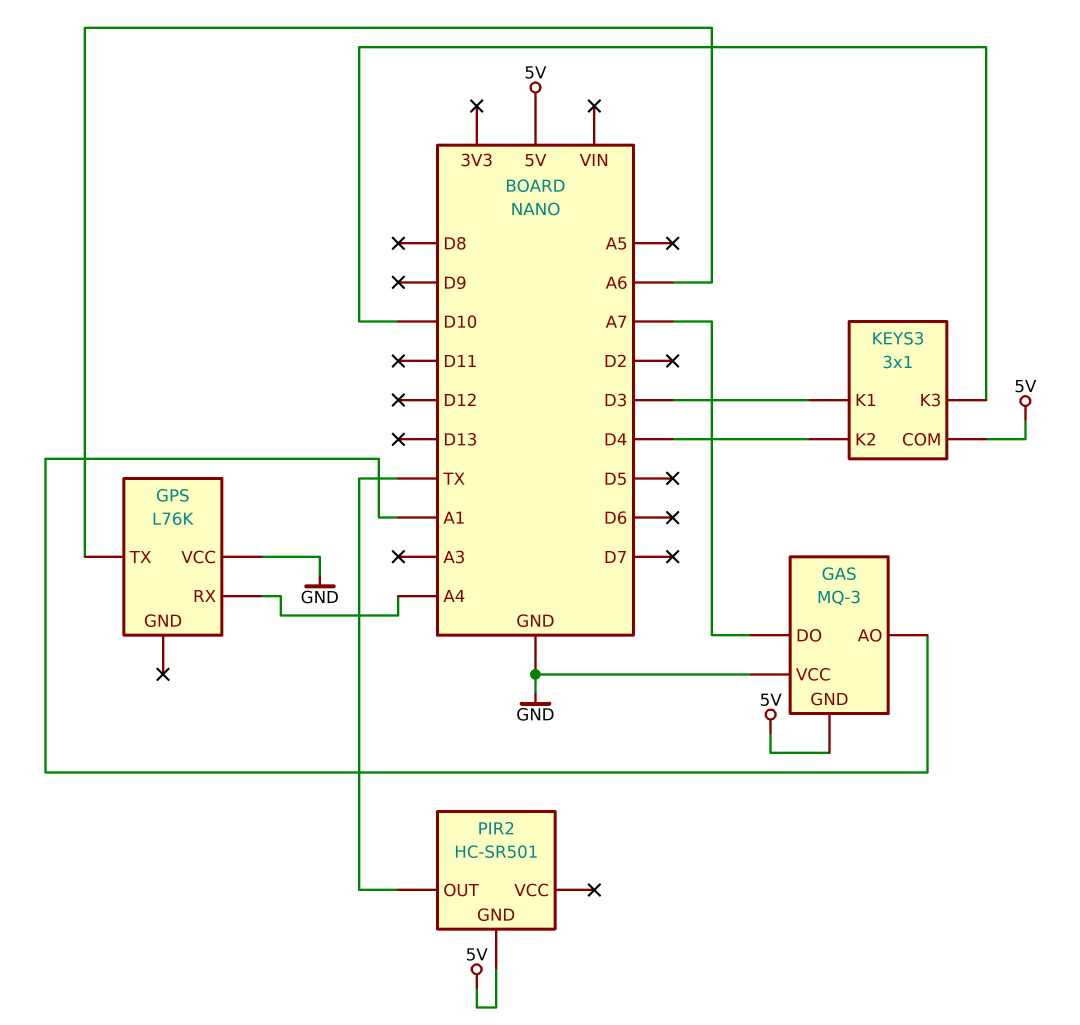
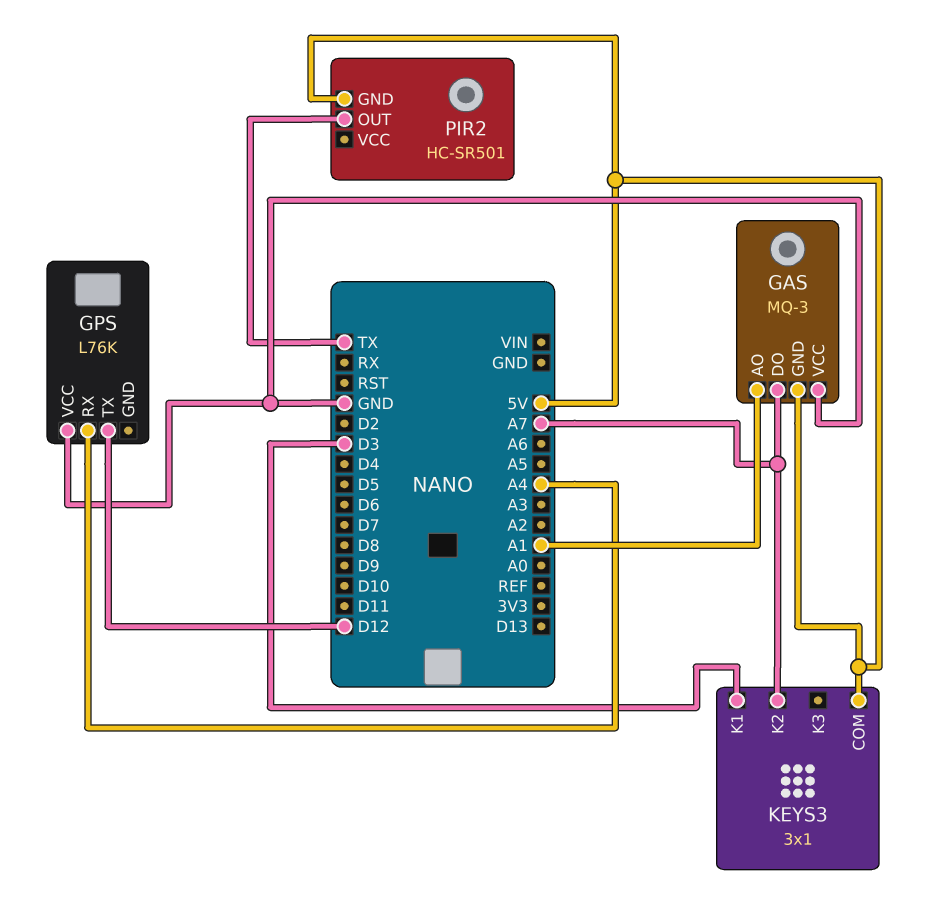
GPS pin TX: A6 -> D12
KEYS3 pin K2: D4 -> A7
KEYS3 pin K3: D10 -> none

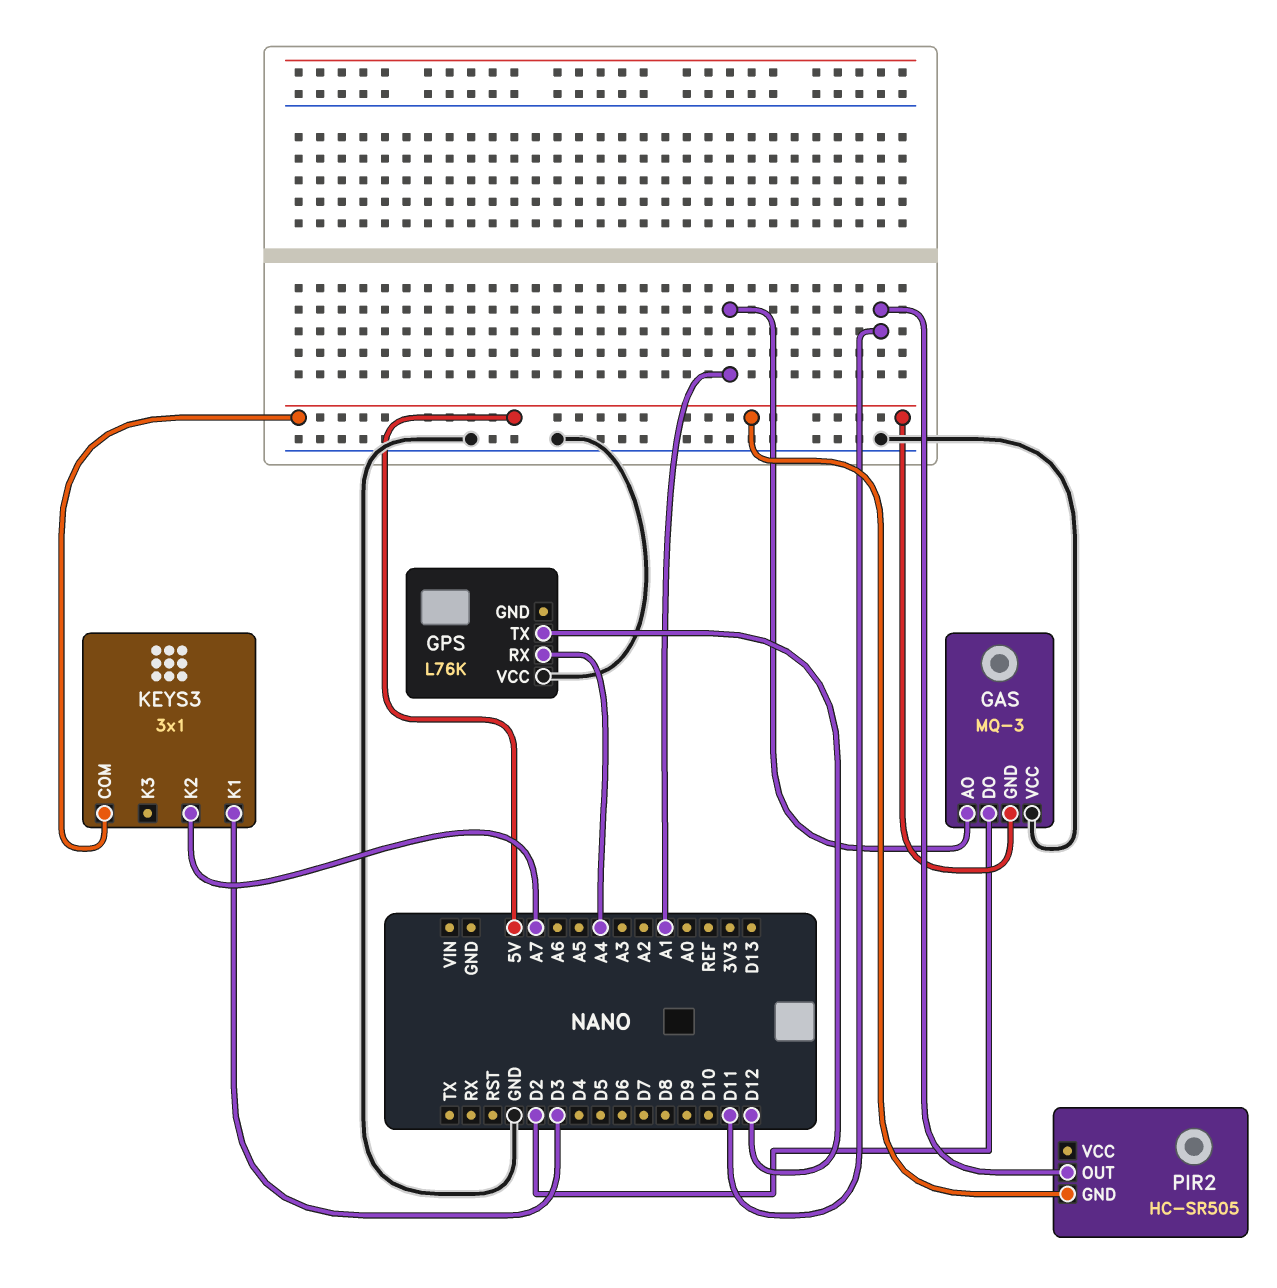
GAS pin DO: A7 -> D2
PIR2: HC-SR501 -> HC-SR505
PIR2 pin OUT: TX -> D11

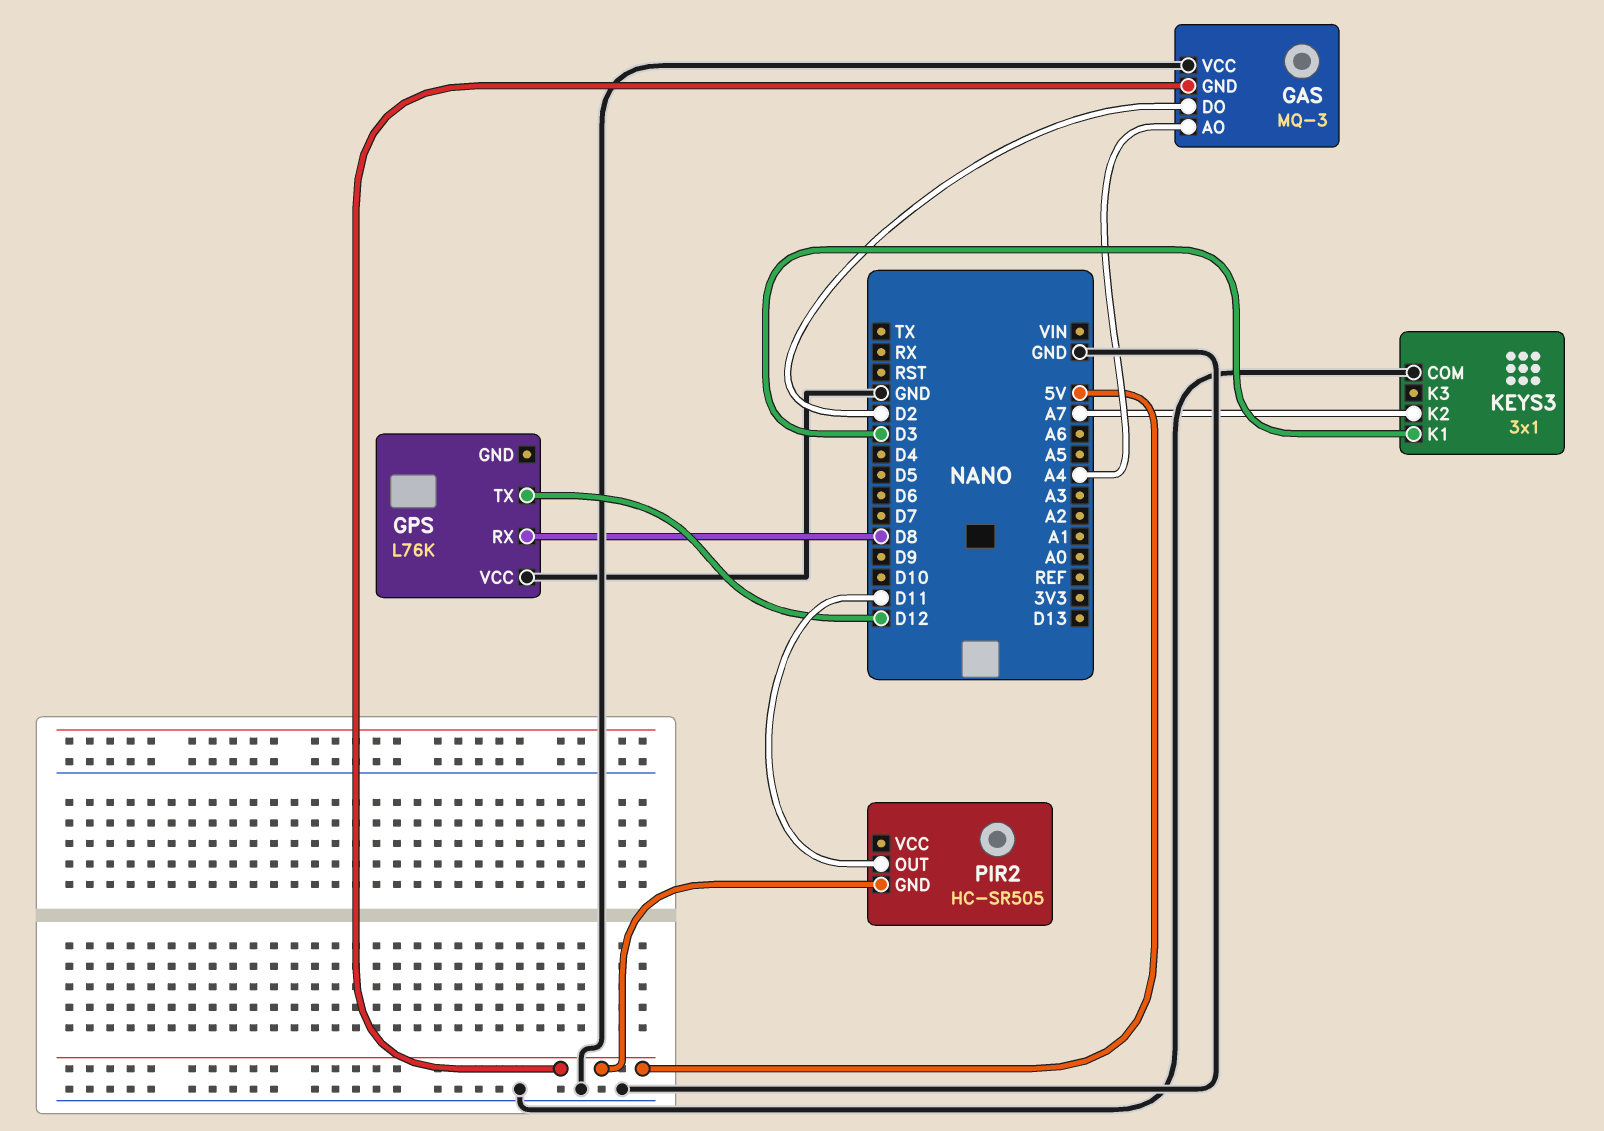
GAS pin AO: A1 -> A4
GPS pin RX: A4 -> D8
KEYS3 pin COM: 5V -> GND

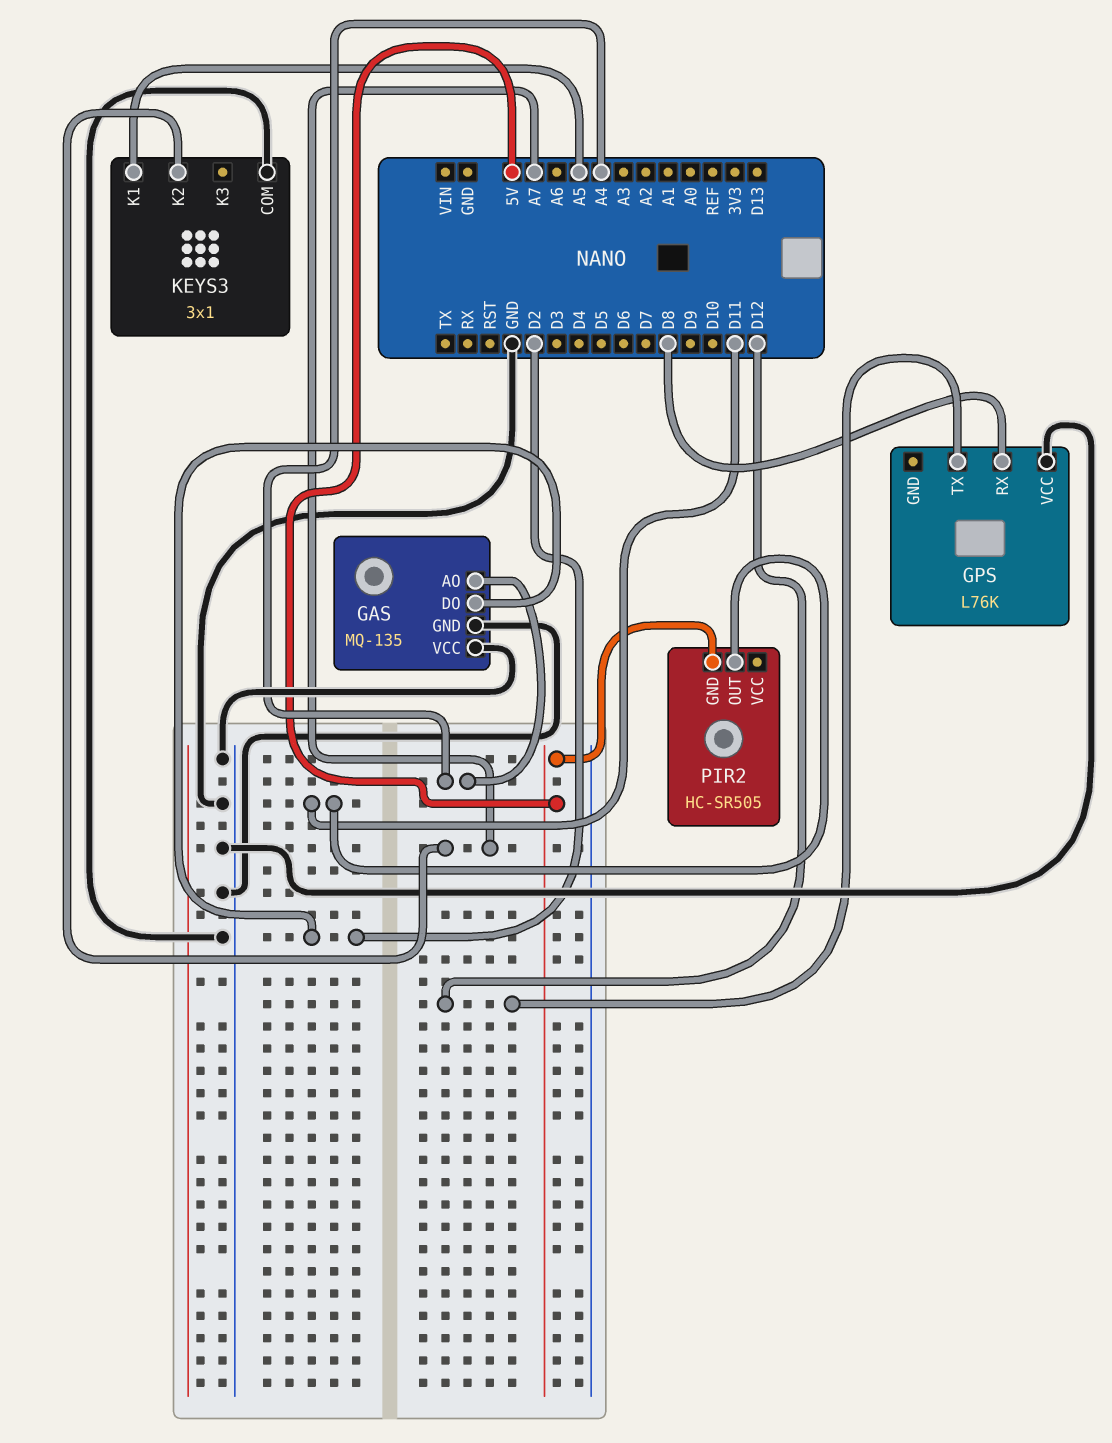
GAS: MQ-3 -> MQ-135
GAS pin GND: 5V -> GND
KEYS3 pin K1: D3 -> A5

